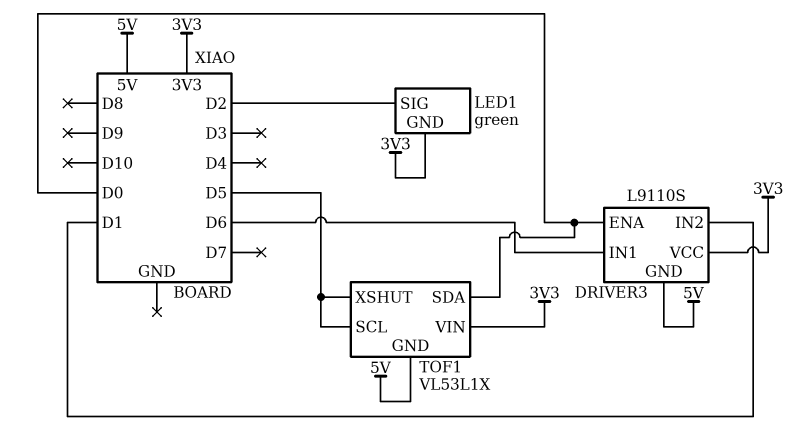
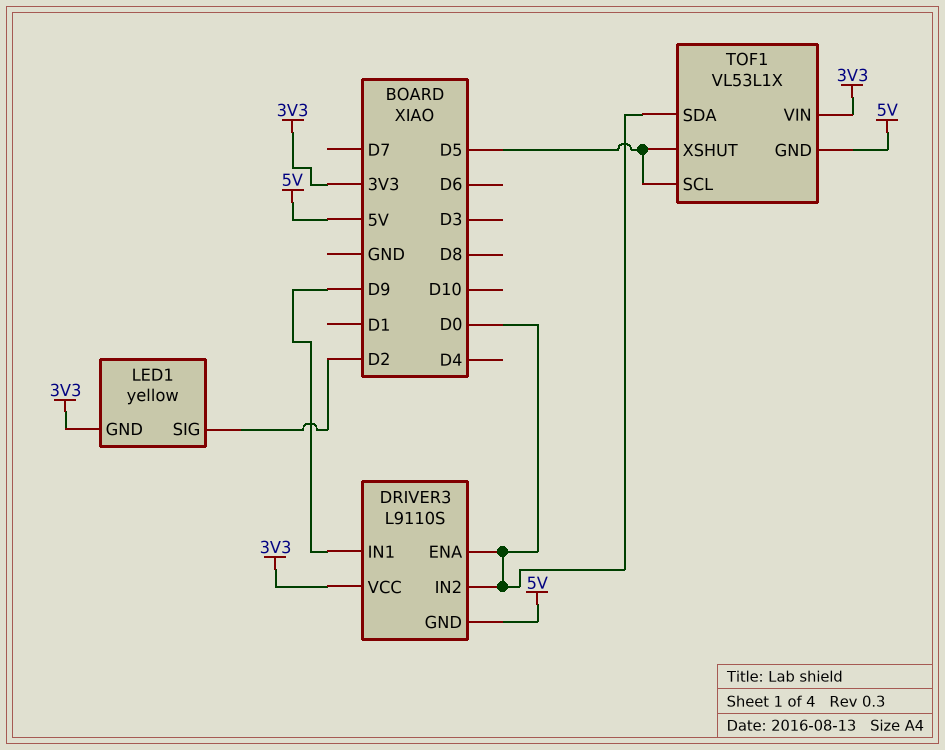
DRIVER3 pin IN1: D6 -> D9
DRIVER3 pin IN2: D1 -> D0
LED1: green -> yellow

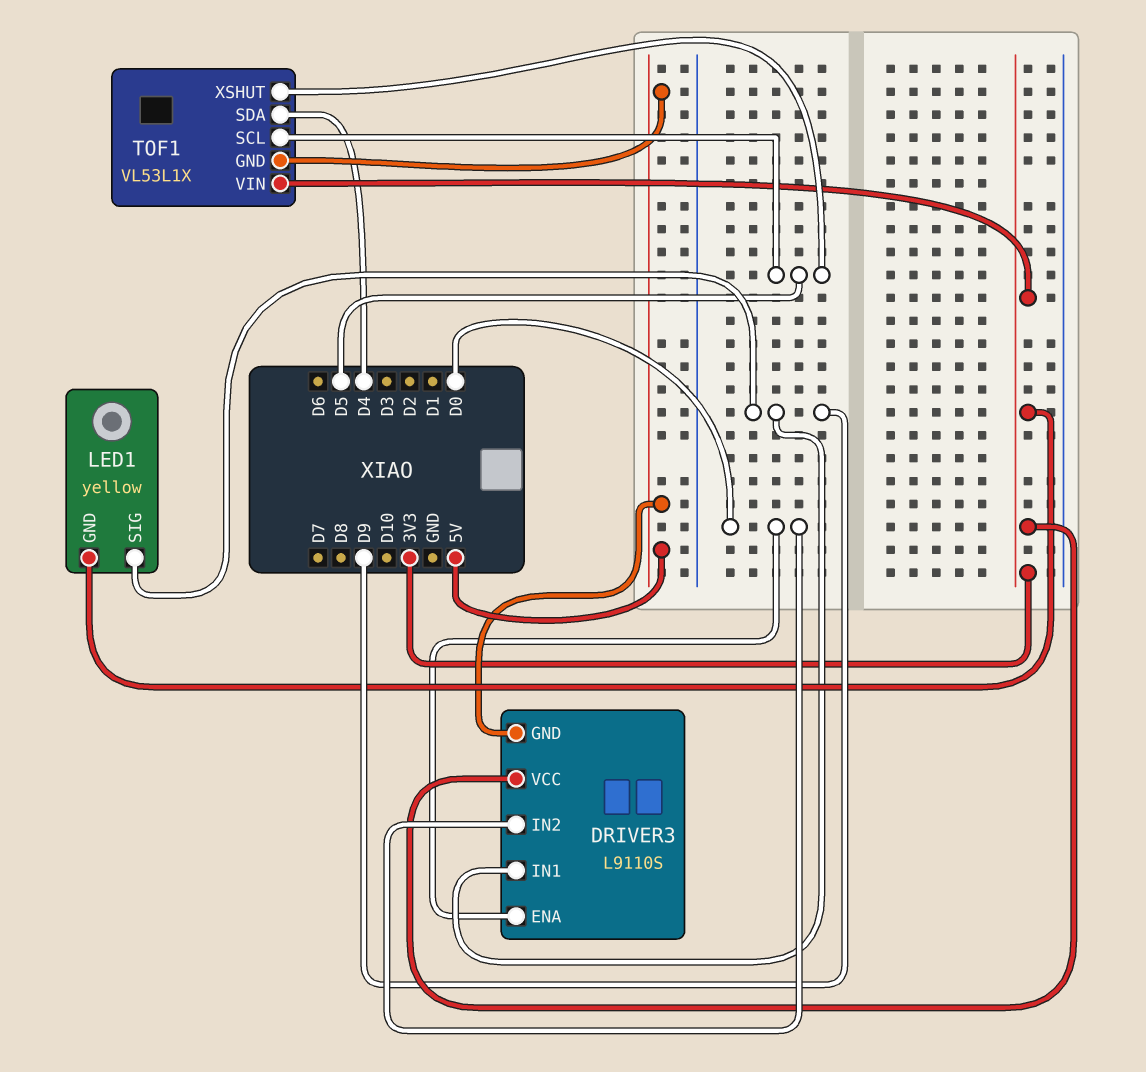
LED1 pin SIG: D2 -> D9
TOF1 pin SDA: D0 -> D4

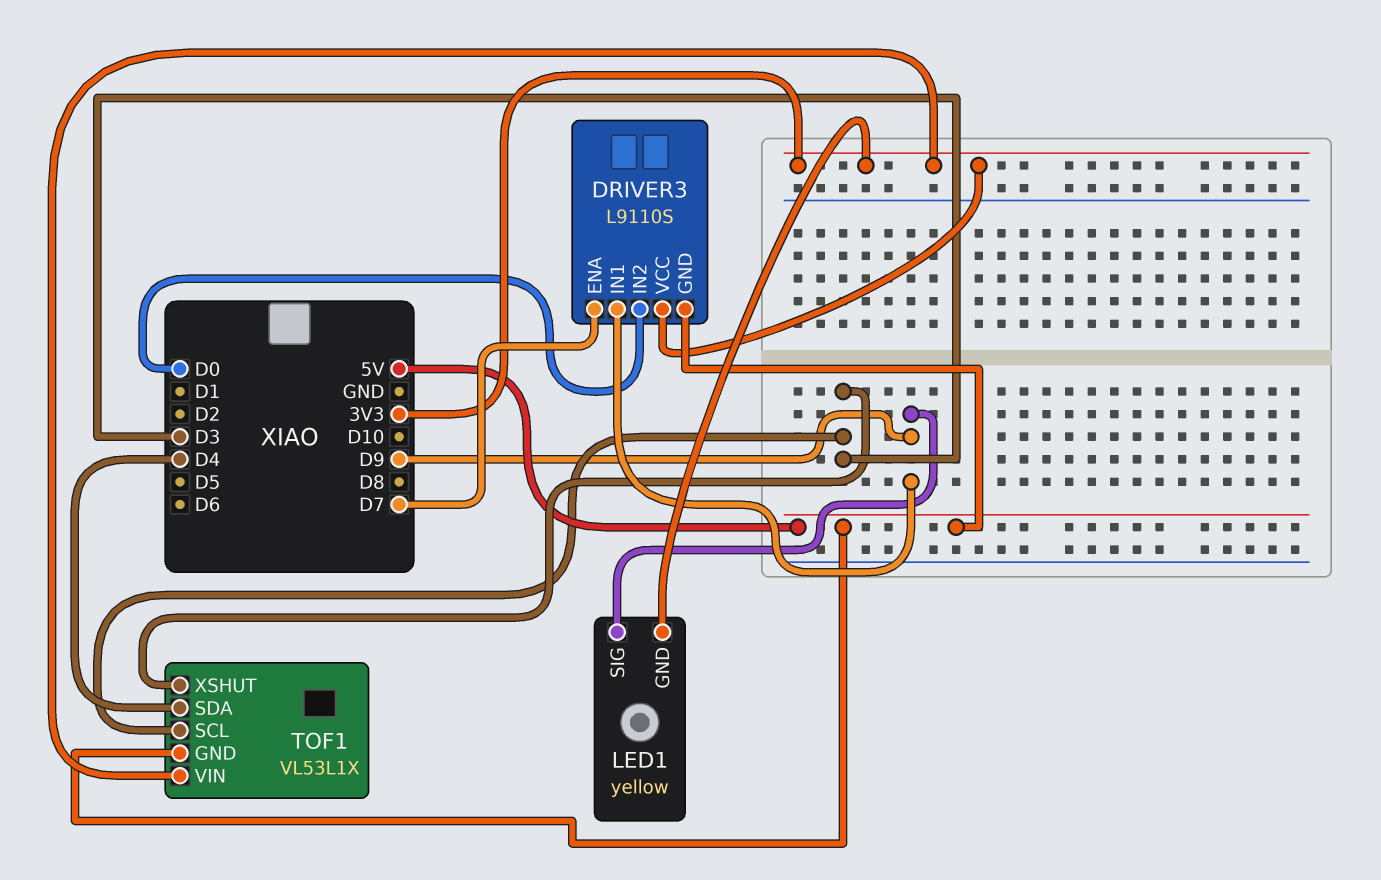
DRIVER3 pin ENA: D0 -> D7
TOF1 pin SCL: D5 -> D3
TOF1 pin XSHUT: D5 -> D3

